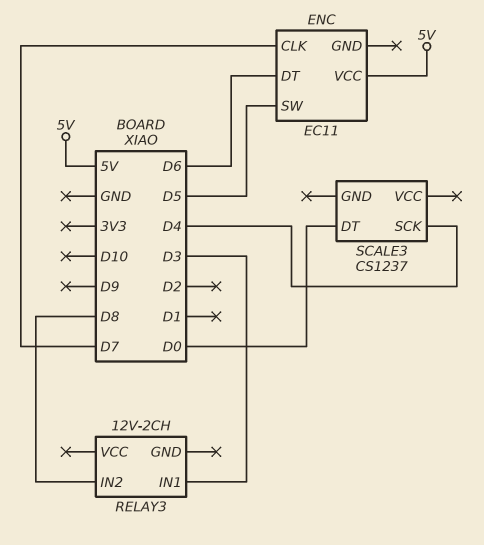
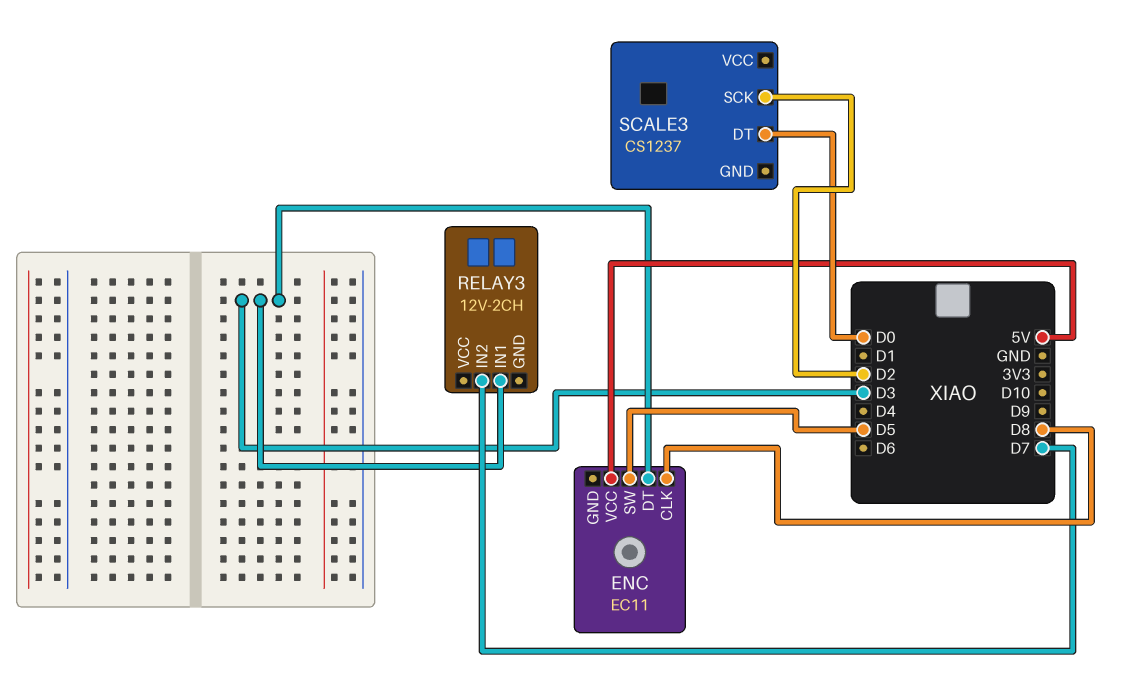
ENC pin CLK: D7 -> D8
ENC pin DT: D6 -> D3
RELAY3 pin IN2: D8 -> D7
SCALE3 pin SCK: D4 -> D2

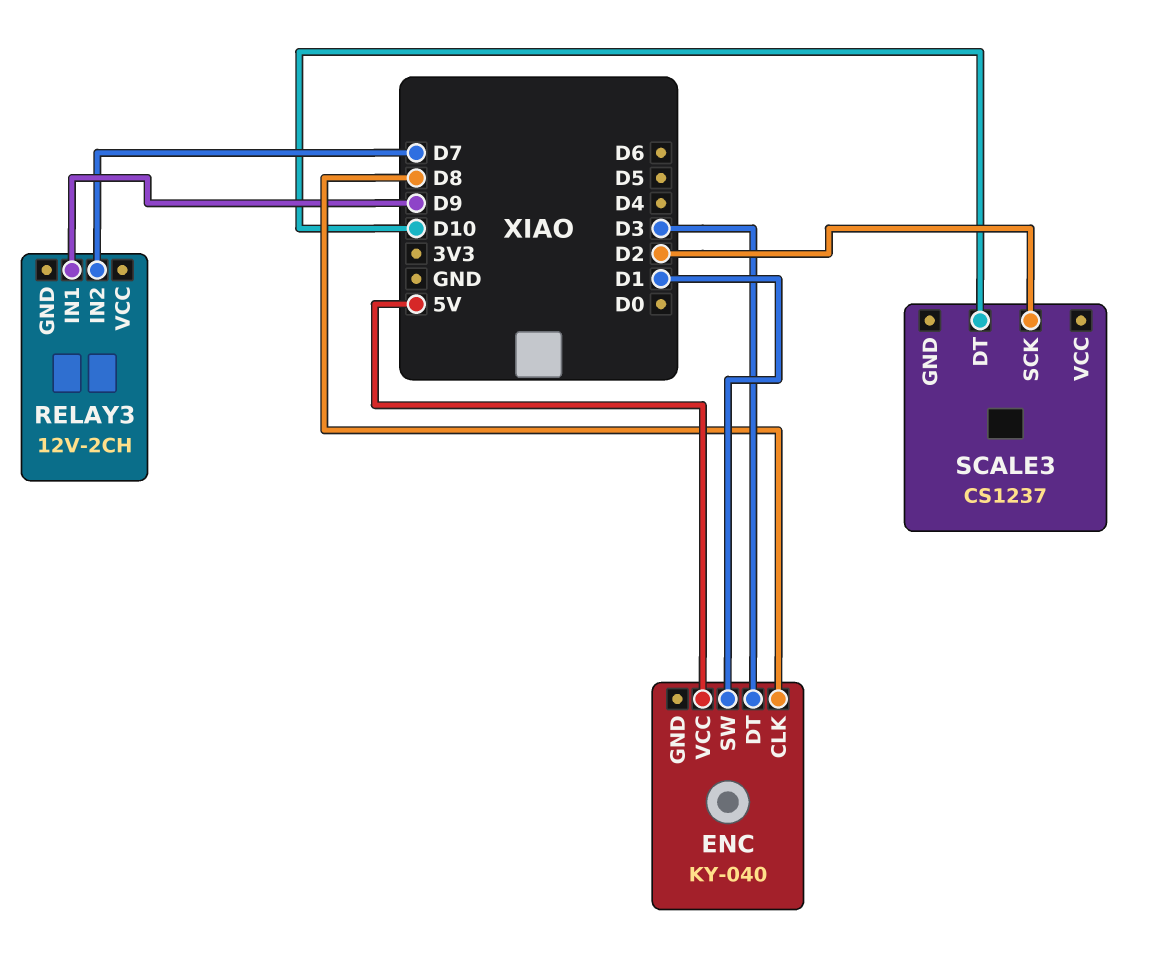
ENC: EC11 -> KY-040
ENC pin SW: D5 -> D1
RELAY3 pin IN1: D3 -> D9
SCALE3 pin DT: D0 -> D10

